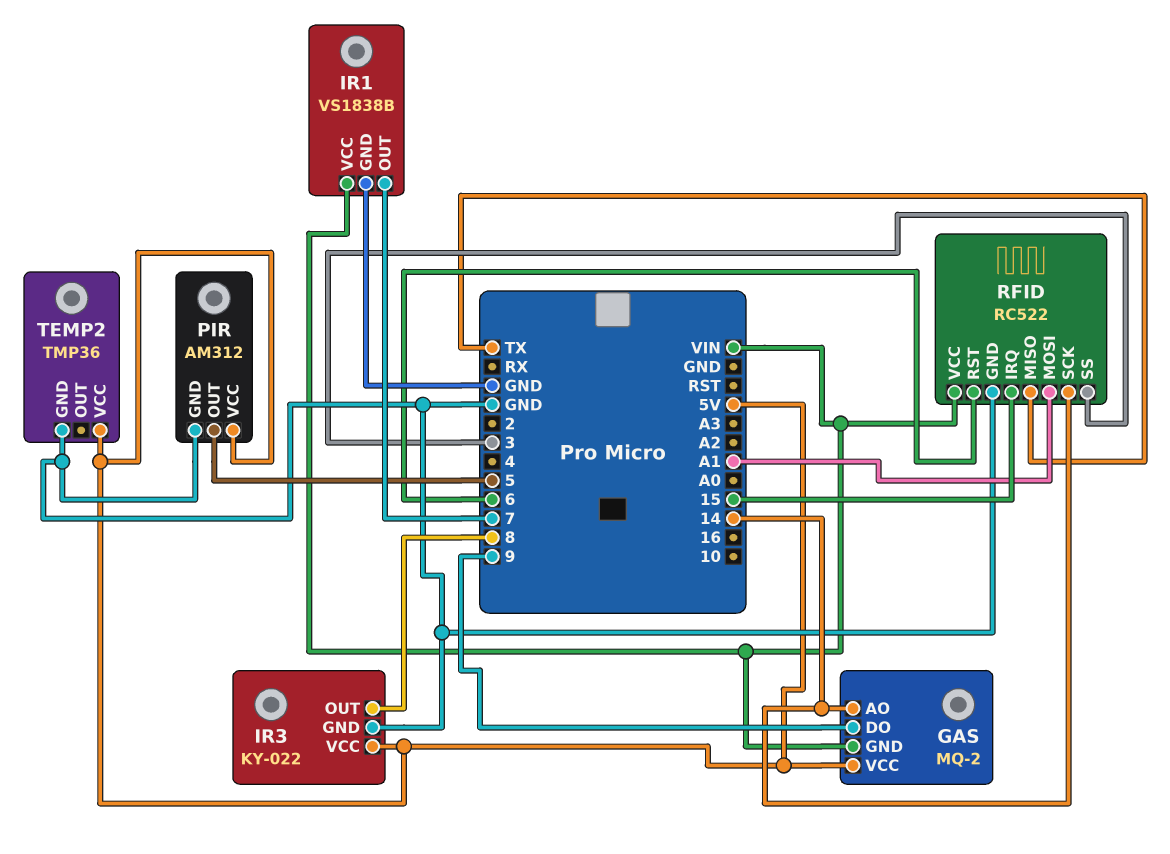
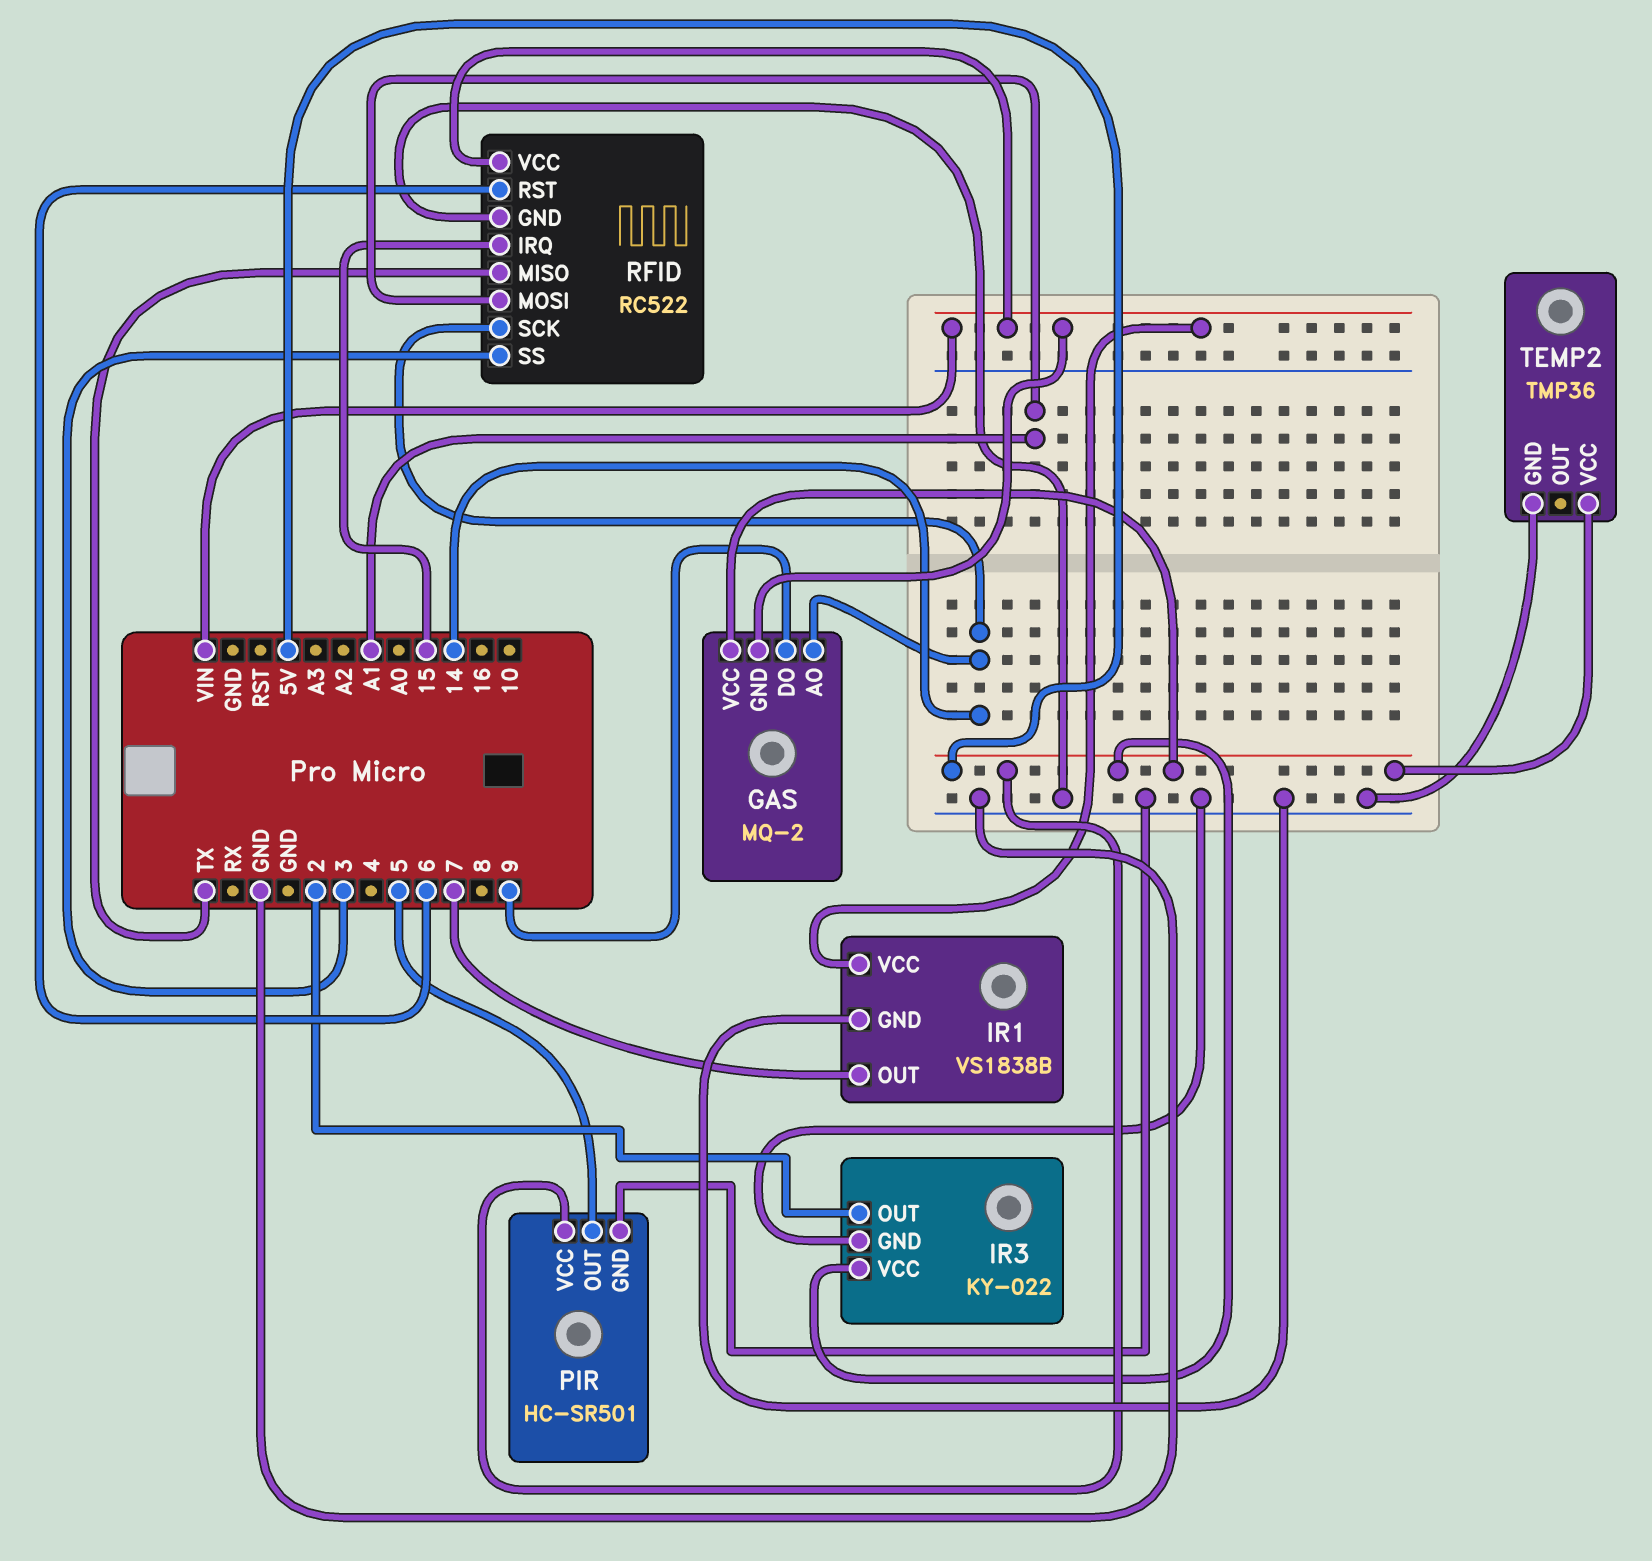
IR3 pin OUT: 8 -> 2
PIR: AM312 -> HC-SR501

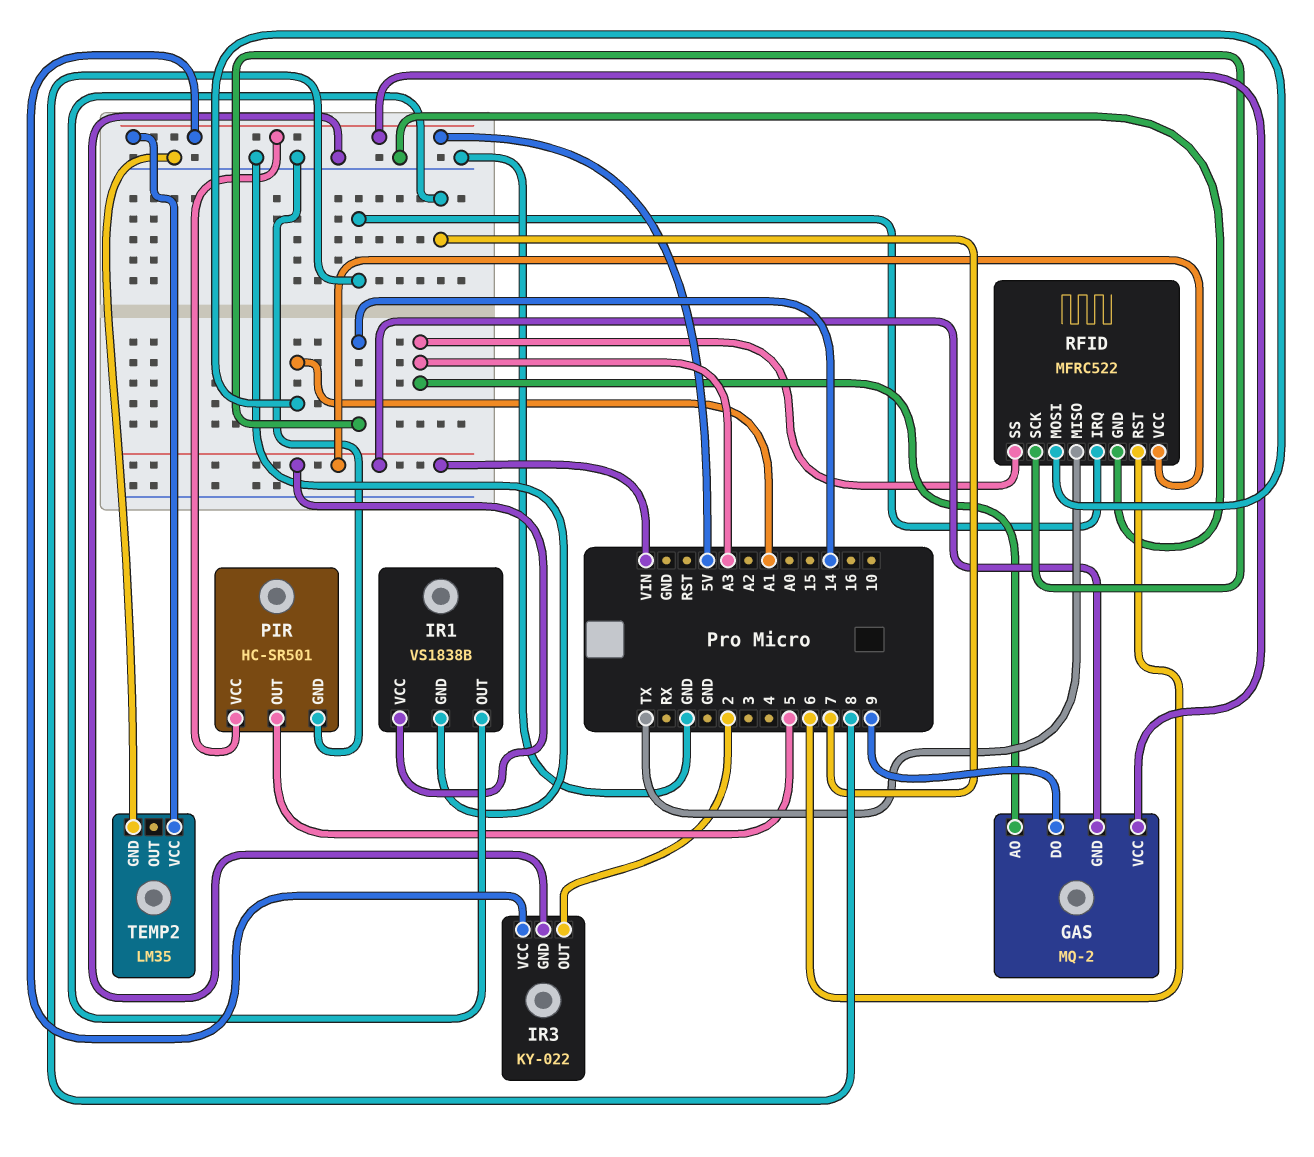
GAS pin AO: 14 -> A3
RFID: RC522 -> MFRC522
RFID pin IRQ: 15 -> 8
RFID pin SS: 3 -> A3
TEMP2: TMP36 -> LM35

